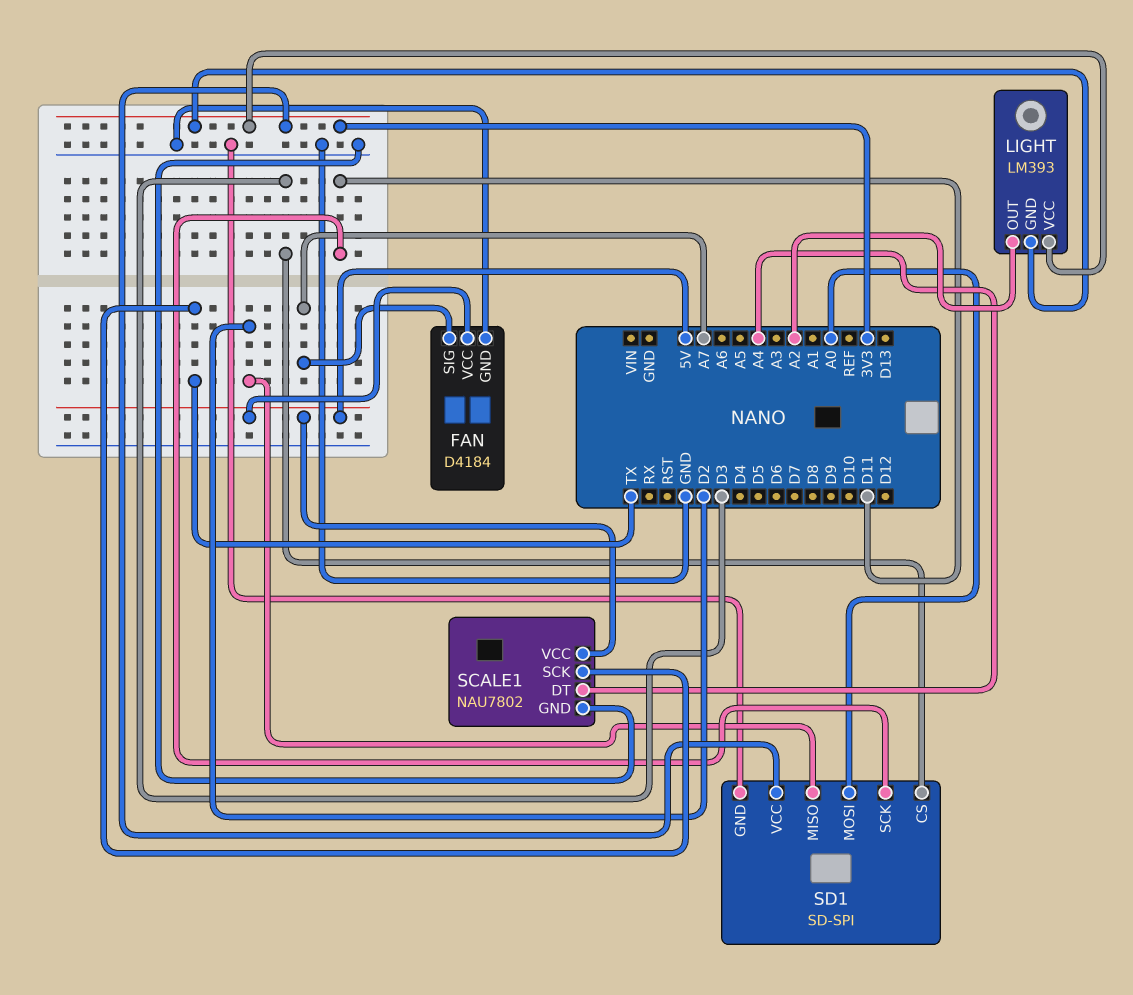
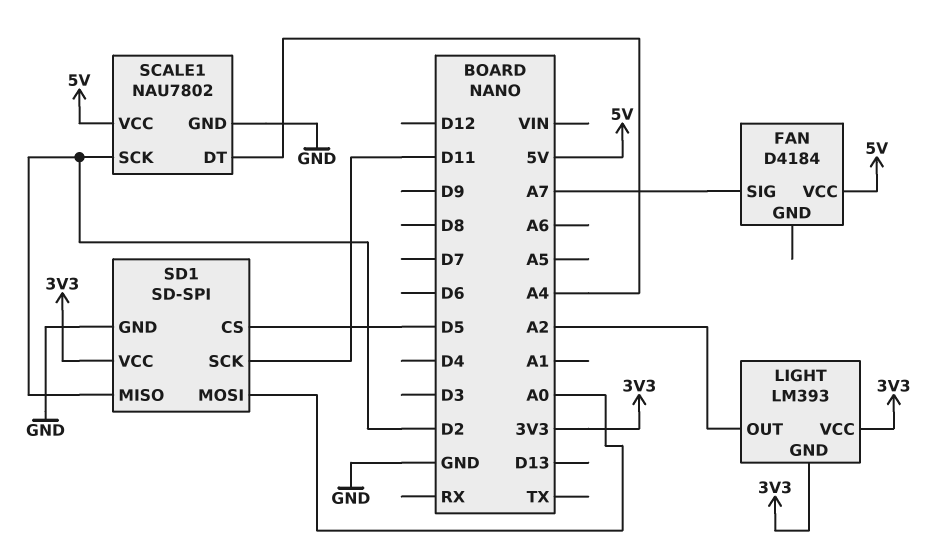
FAN pin GND: GND -> none
SCALE1 pin SCK: TX -> D2
SD1 pin CS: D3 -> D5

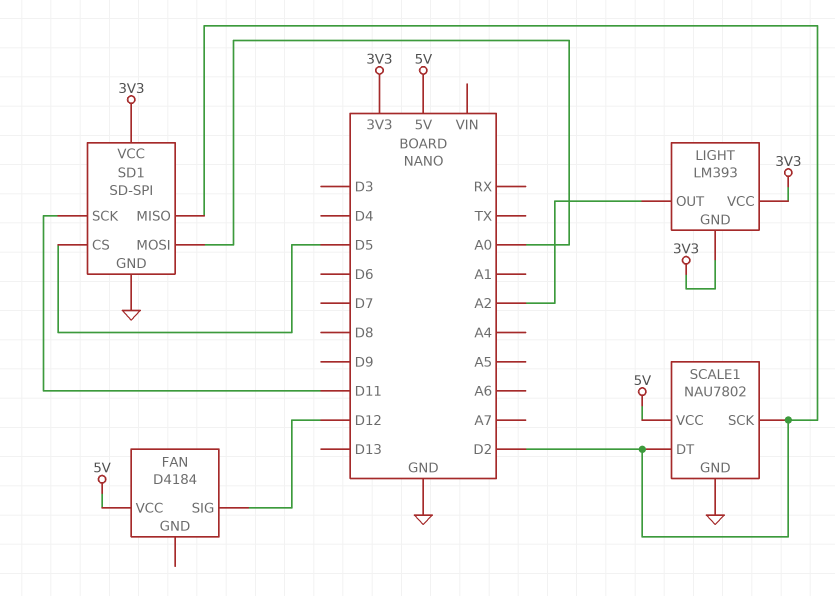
FAN pin SIG: A7 -> D12
SCALE1 pin DT: A4 -> D2

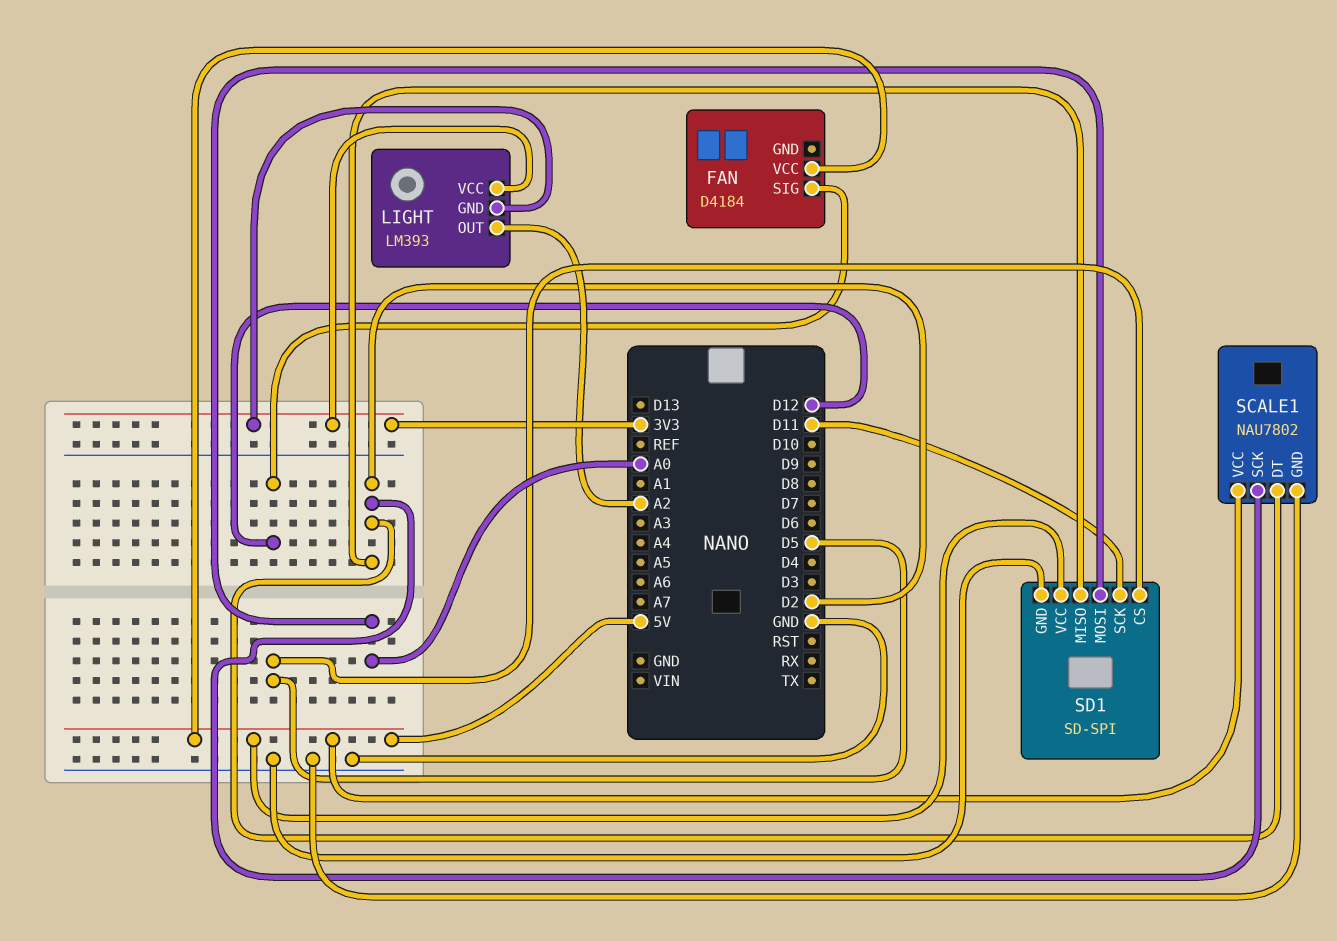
SD1 pin VCC: 3V3 -> 5V

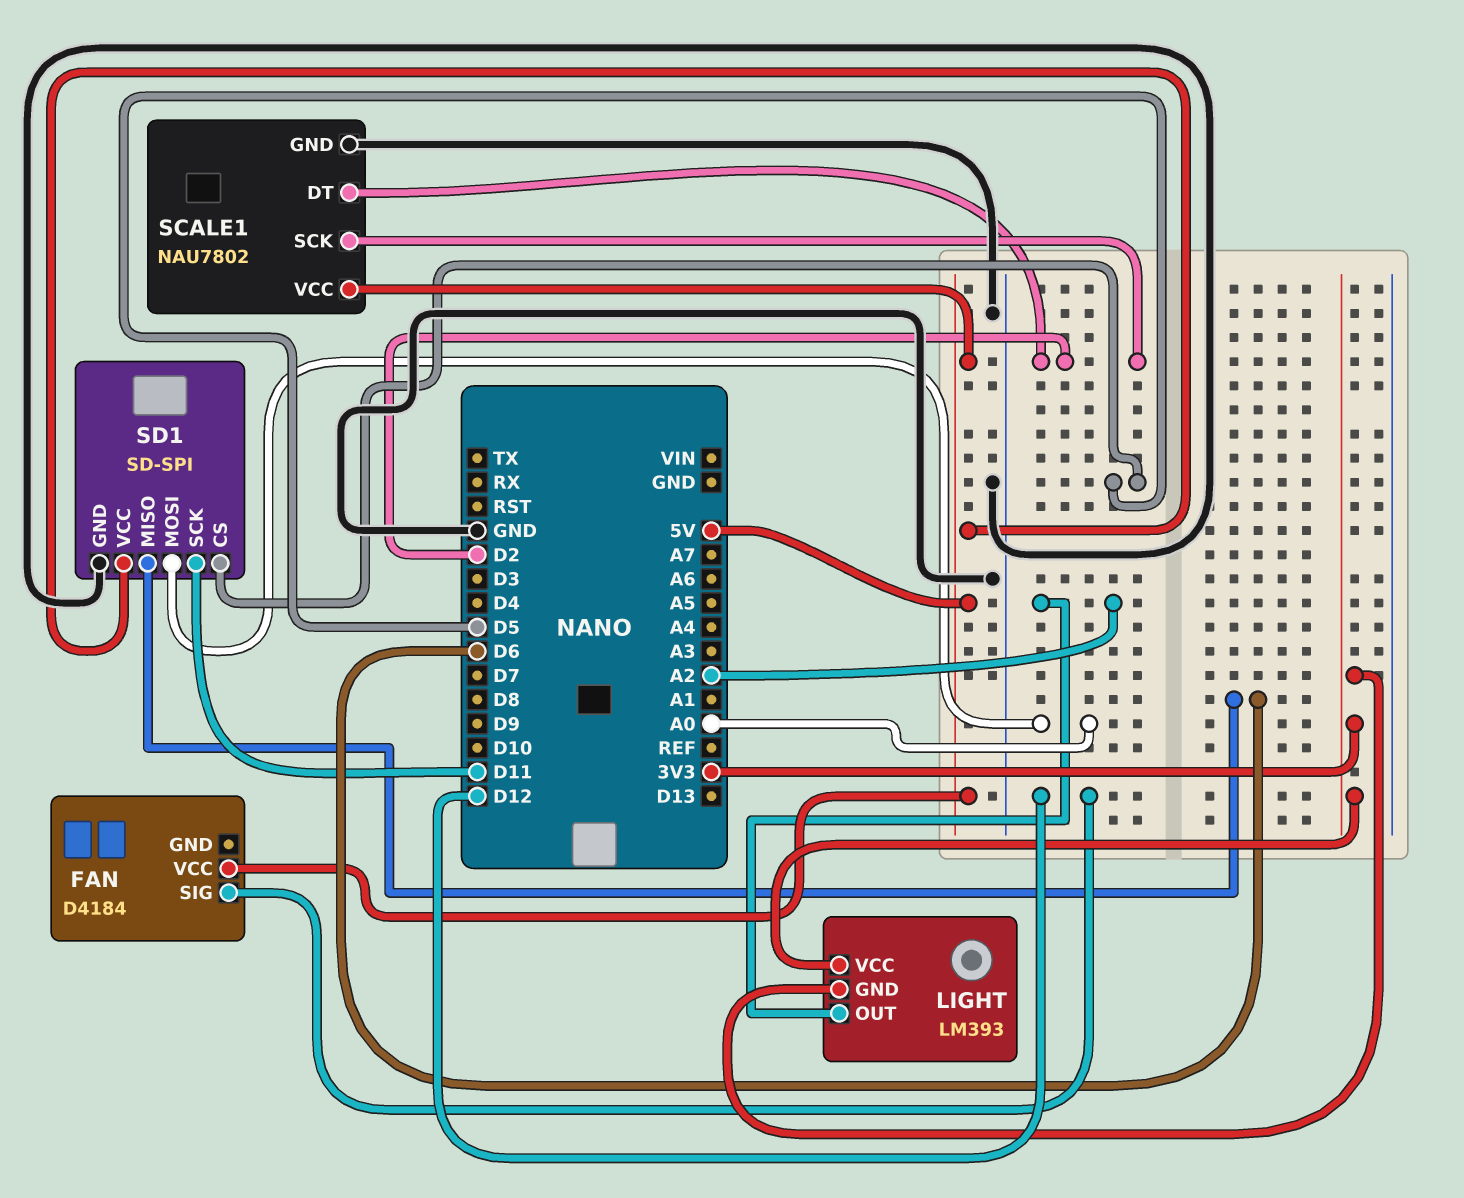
SD1 pin MISO: D2 -> D6

